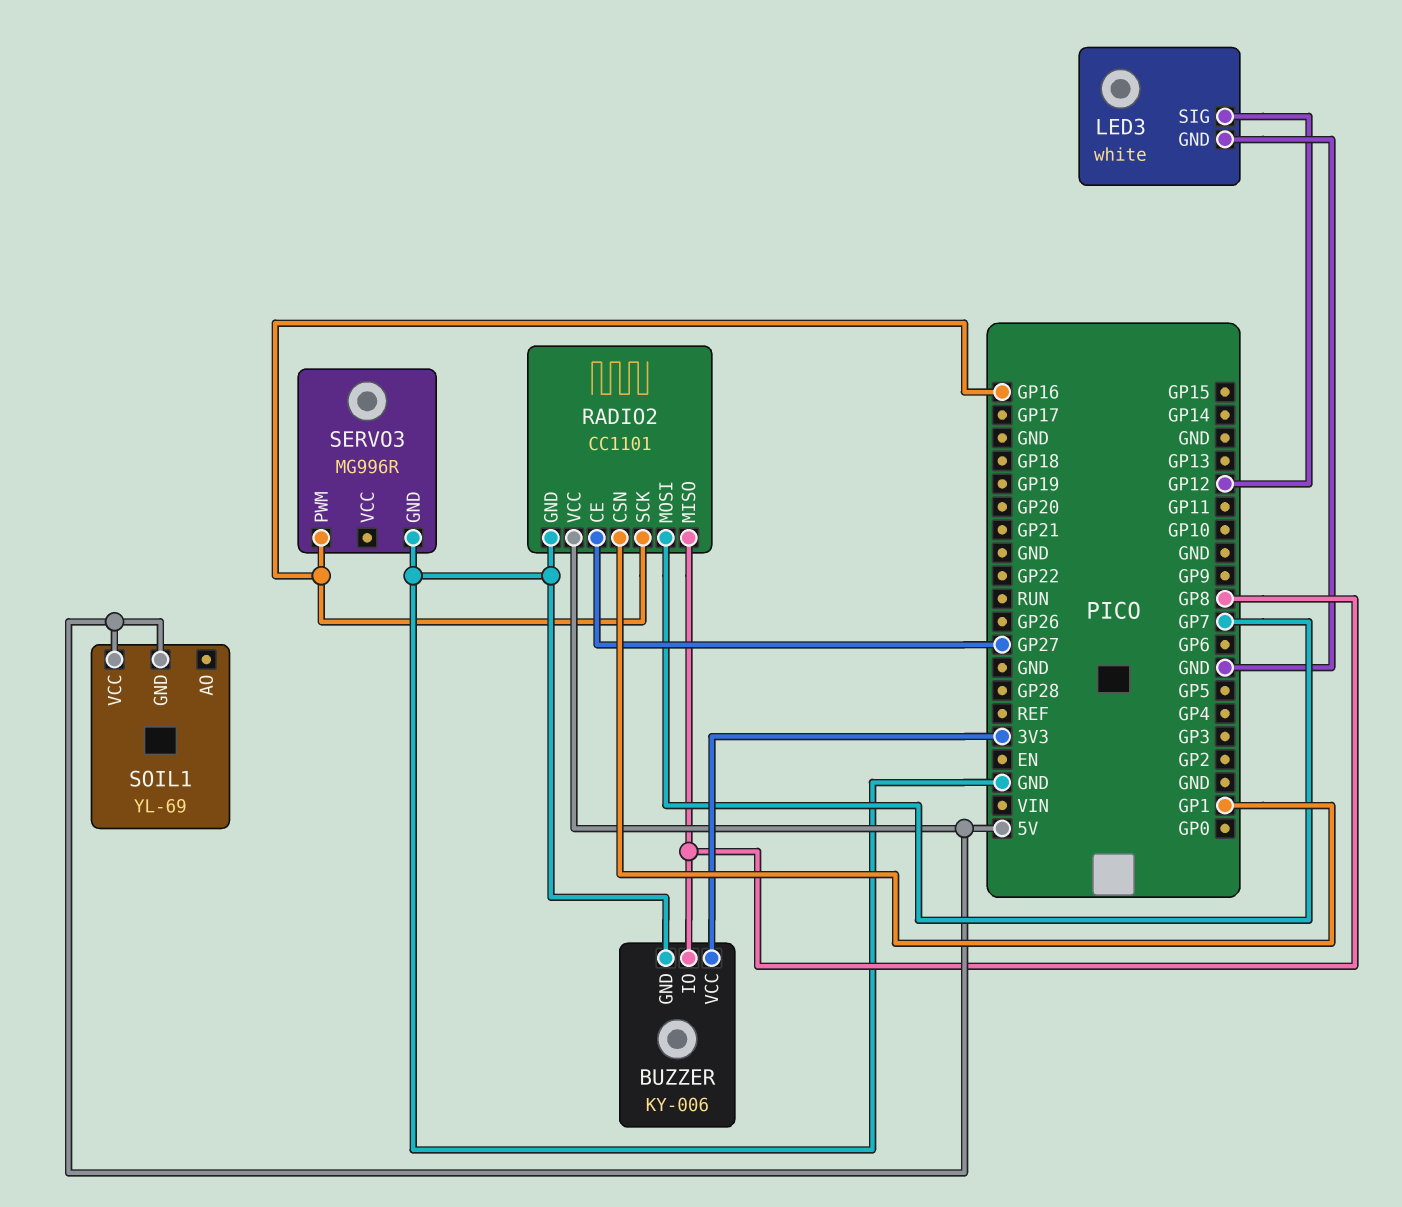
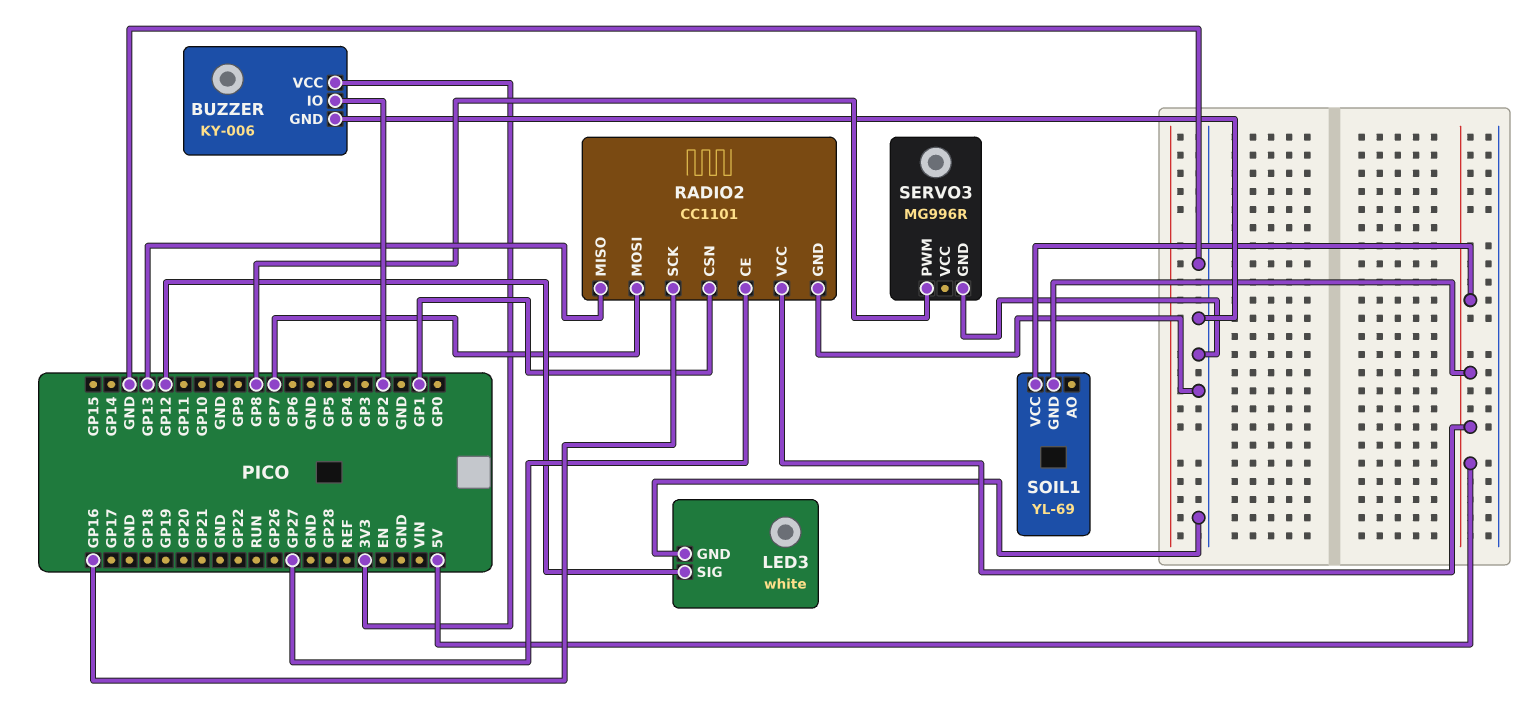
BUZZER pin IO: GP8 -> GP2
RADIO2 pin MISO: GP8 -> GP13
SERVO3 pin PWM: GP16 -> GP8

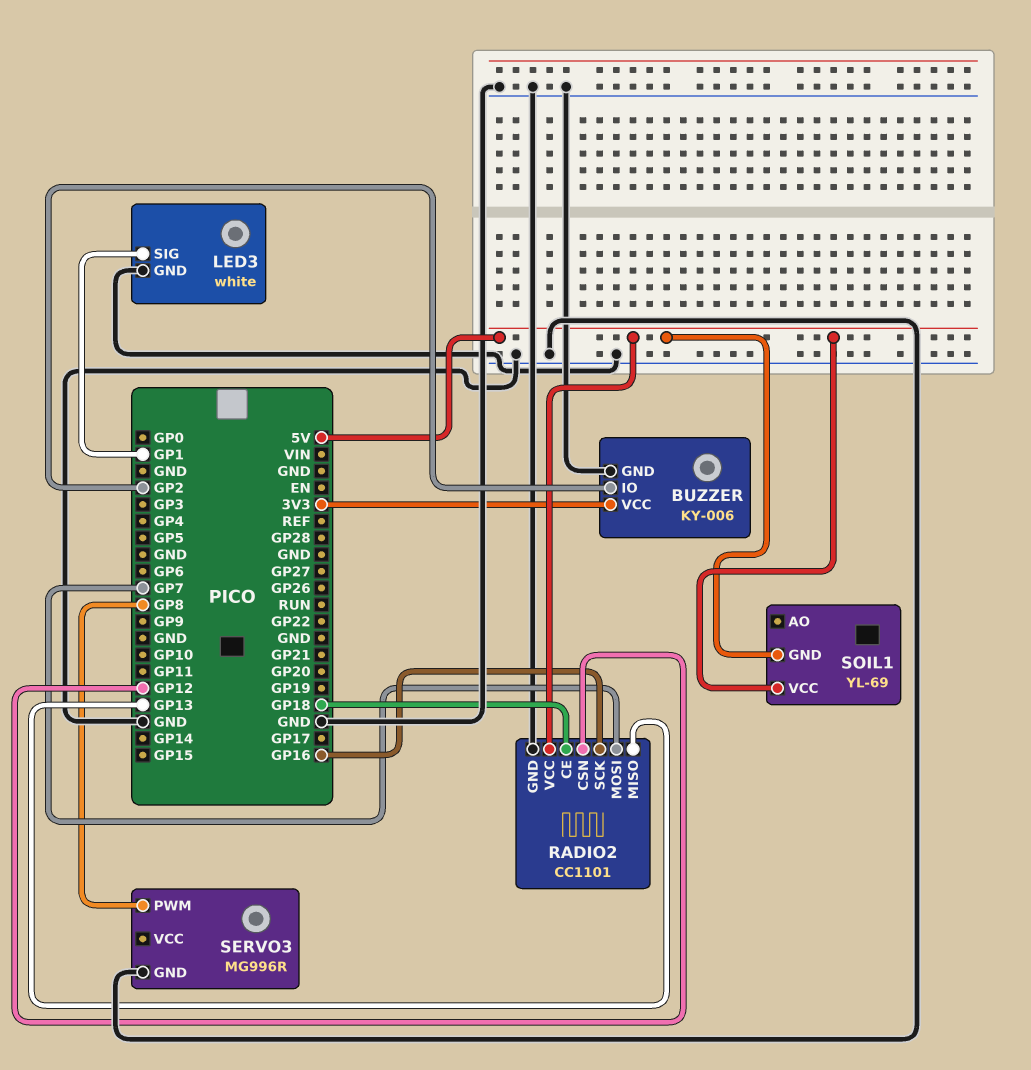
LED3 pin SIG: GP12 -> GP1
RADIO2 pin CE: GP27 -> GP18
RADIO2 pin CSN: GP1 -> GP12

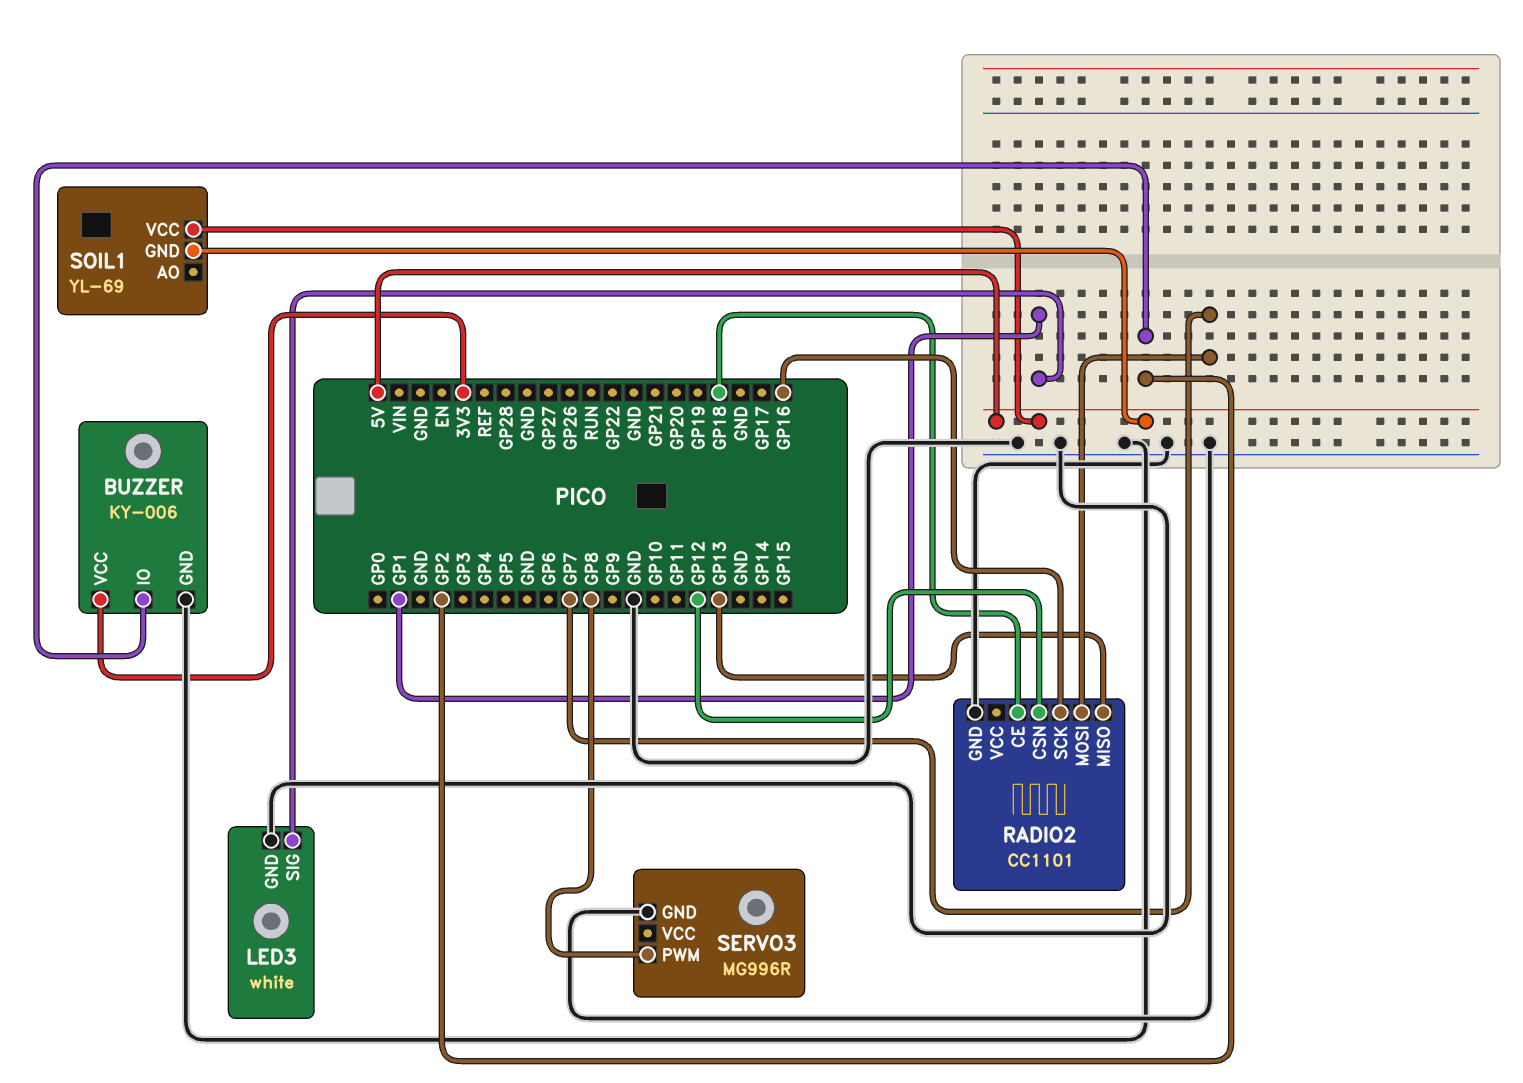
RADIO2 pin VCC: 5V -> none

